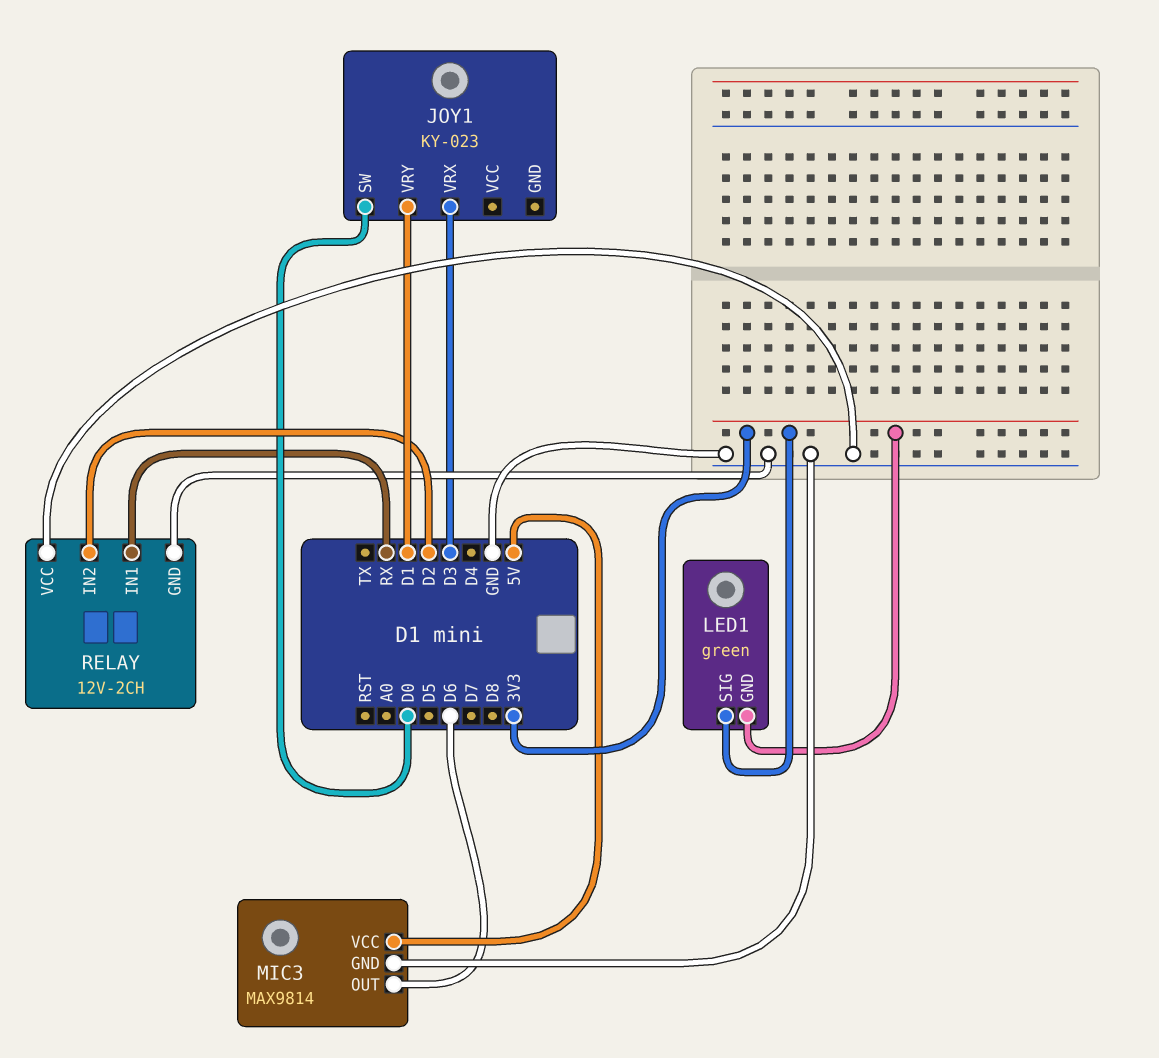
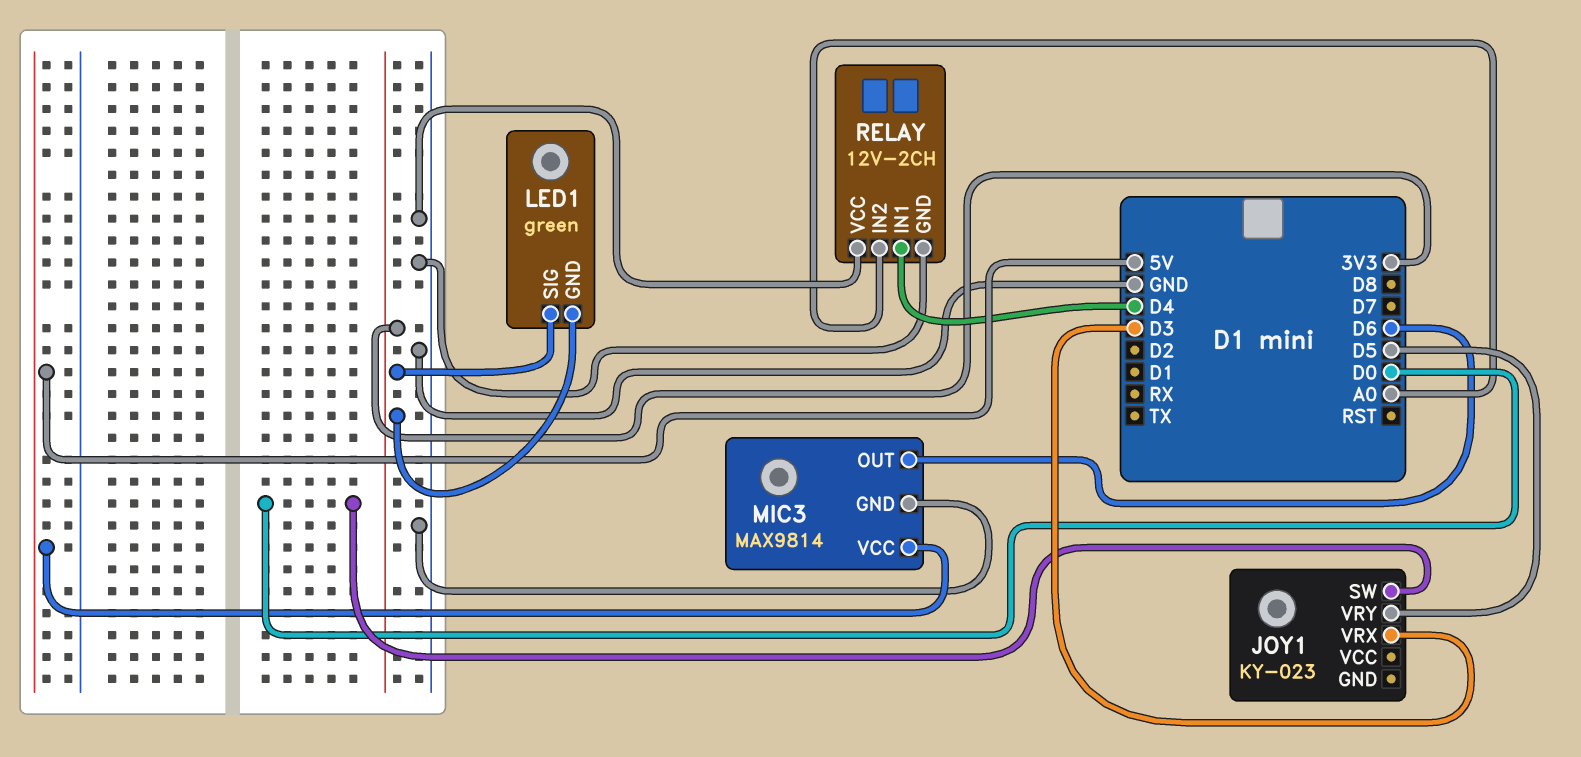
JOY1 pin VRY: D1 -> D5
RELAY pin IN1: RX -> D4
RELAY pin IN2: D2 -> A0

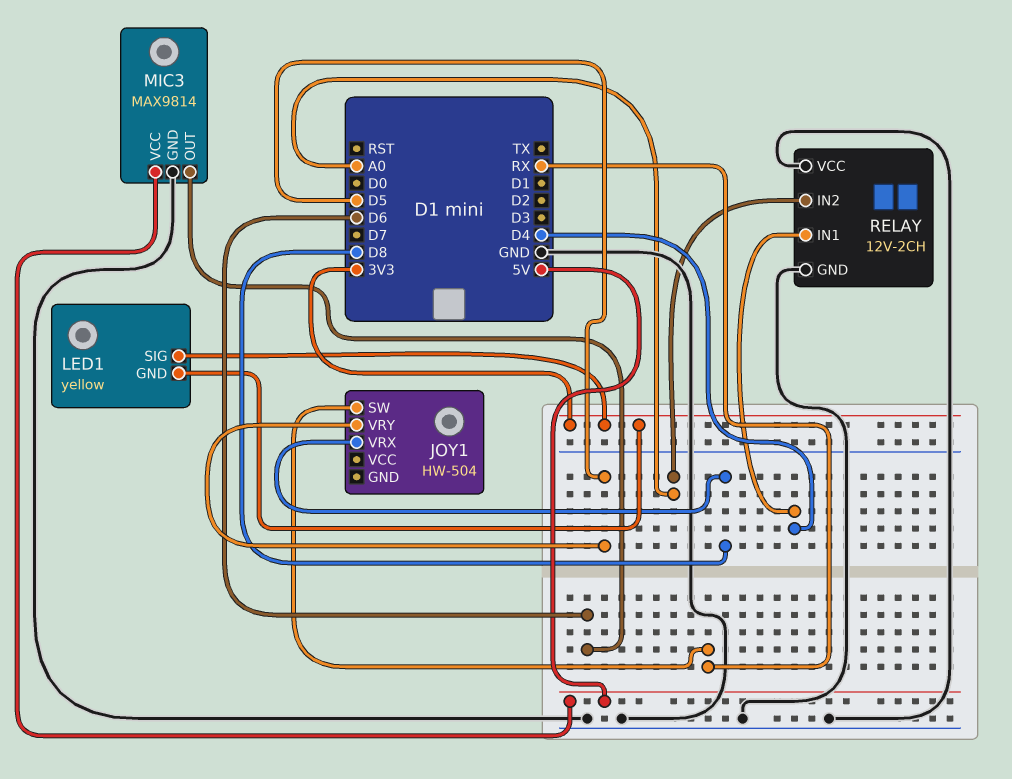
JOY1: KY-023 -> HW-504
JOY1 pin SW: D0 -> RX
JOY1 pin VRX: D3 -> D8
LED1: green -> yellow

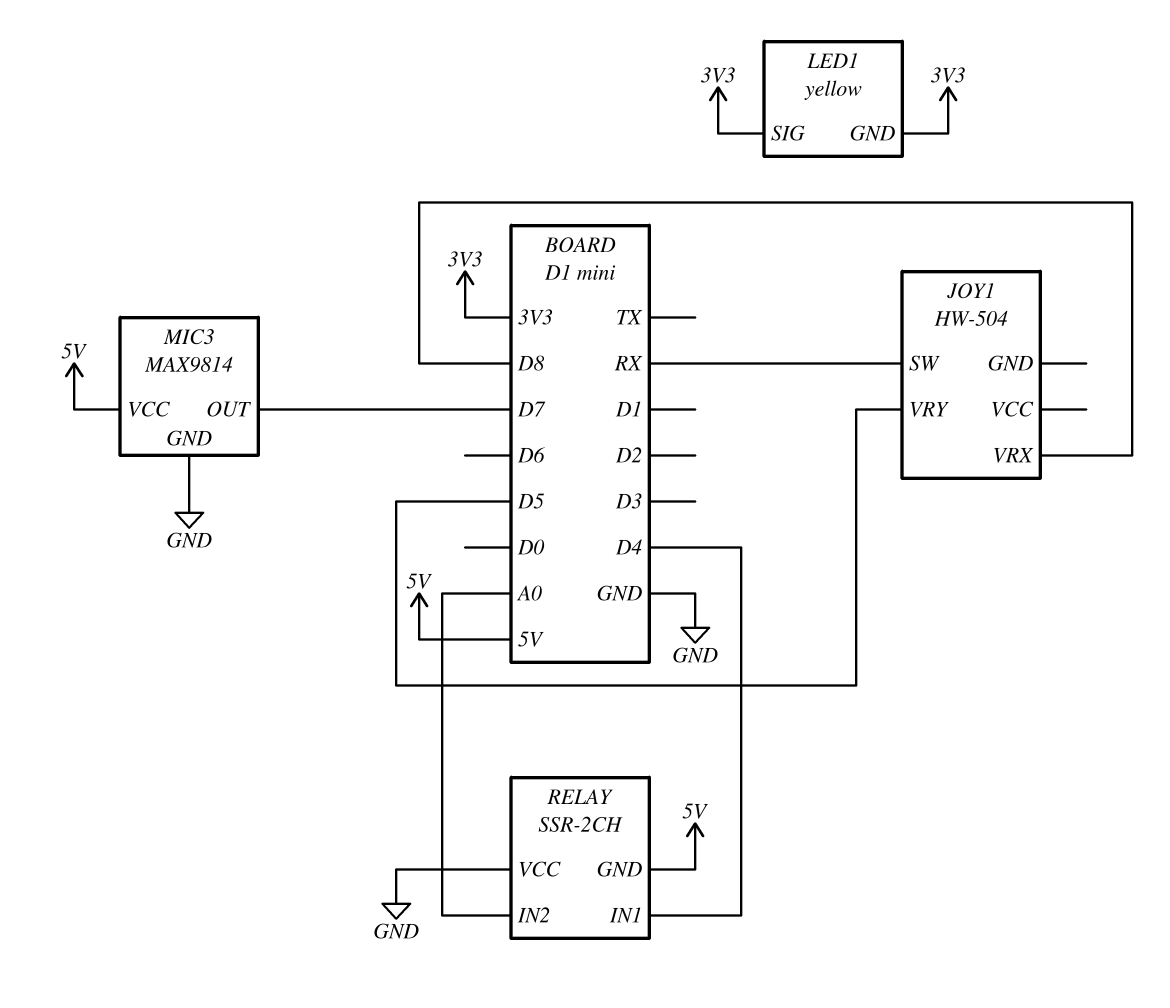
MIC3 pin OUT: D6 -> D7
RELAY: 12V-2CH -> SSR-2CH
RELAY pin GND: GND -> 5V

